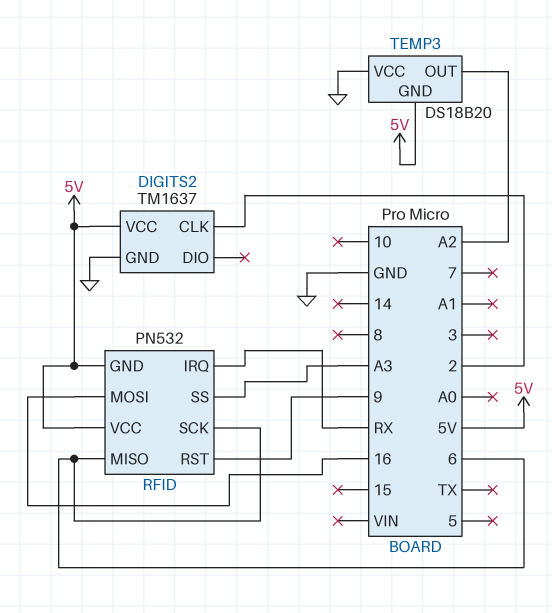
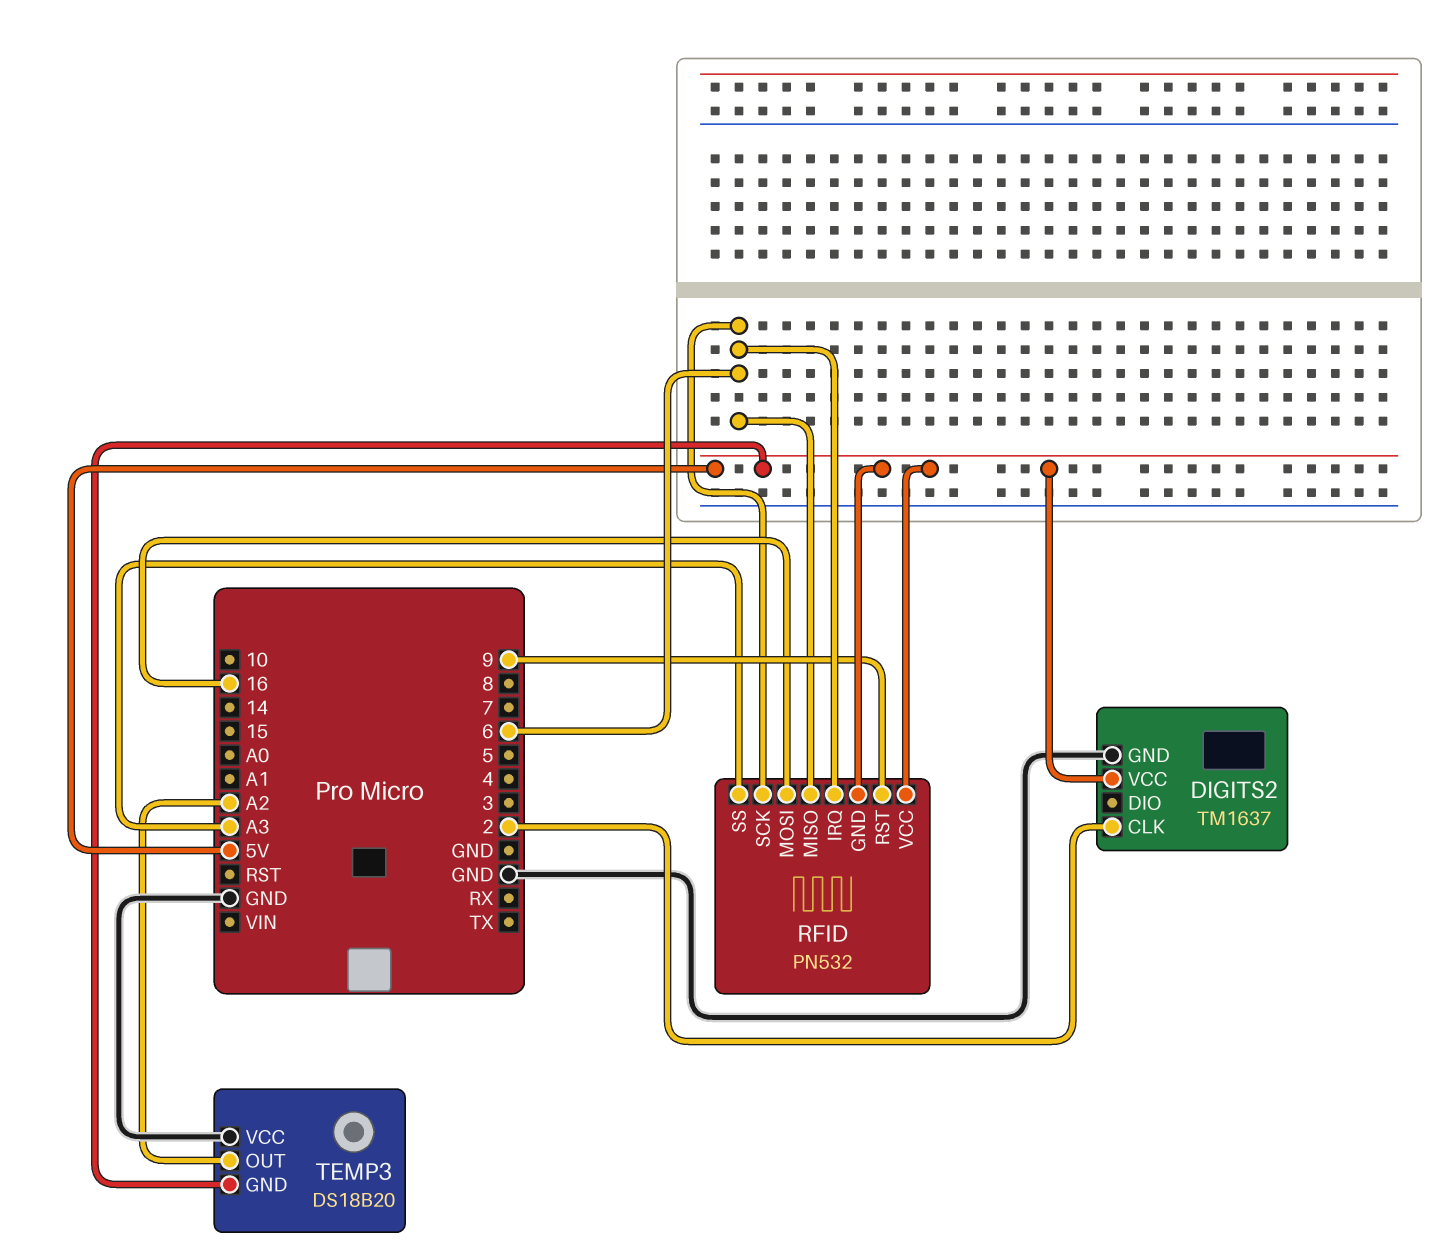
RFID pin IRQ: RX -> 6

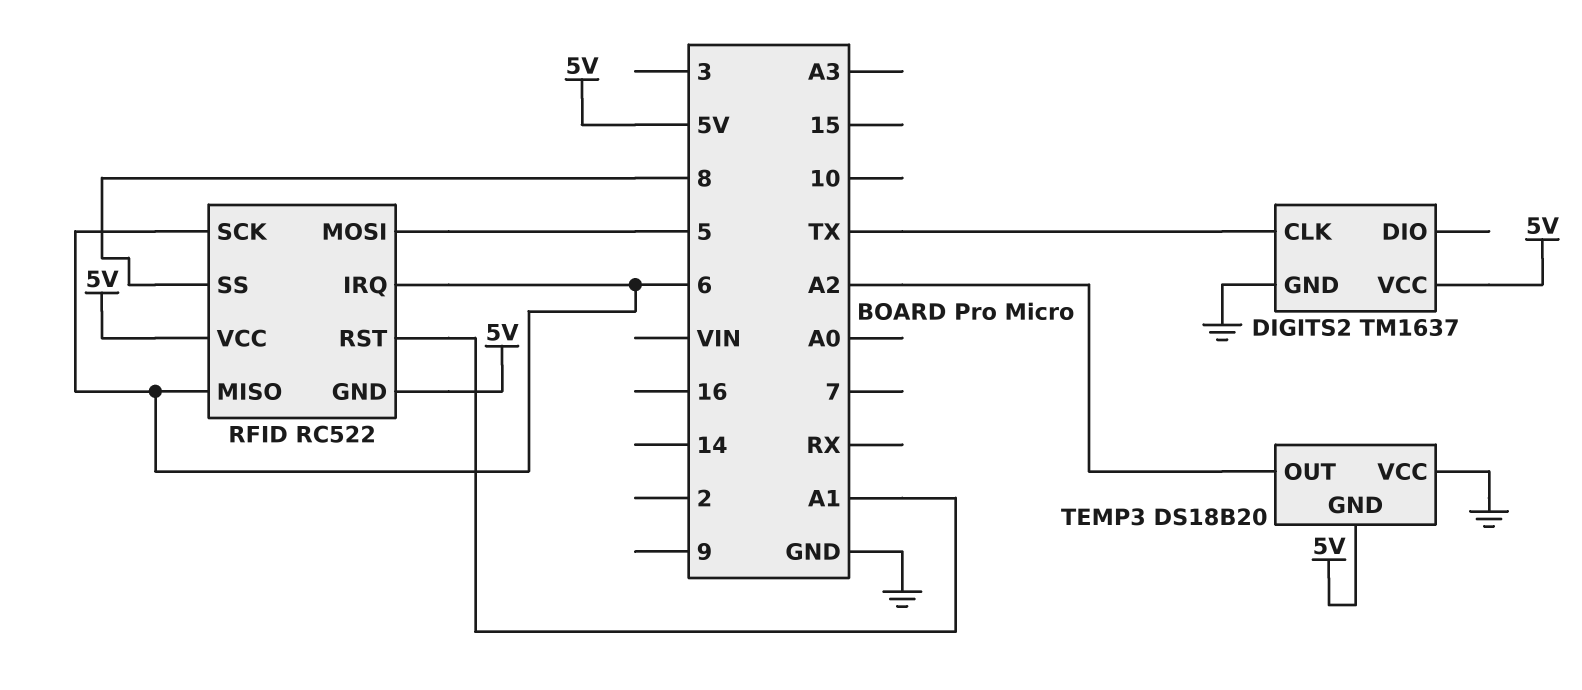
DIGITS2 pin CLK: 2 -> TX
RFID: PN532 -> RC522
RFID pin MOSI: 16 -> 5
RFID pin RST: 9 -> A1
RFID pin SS: A3 -> 8

